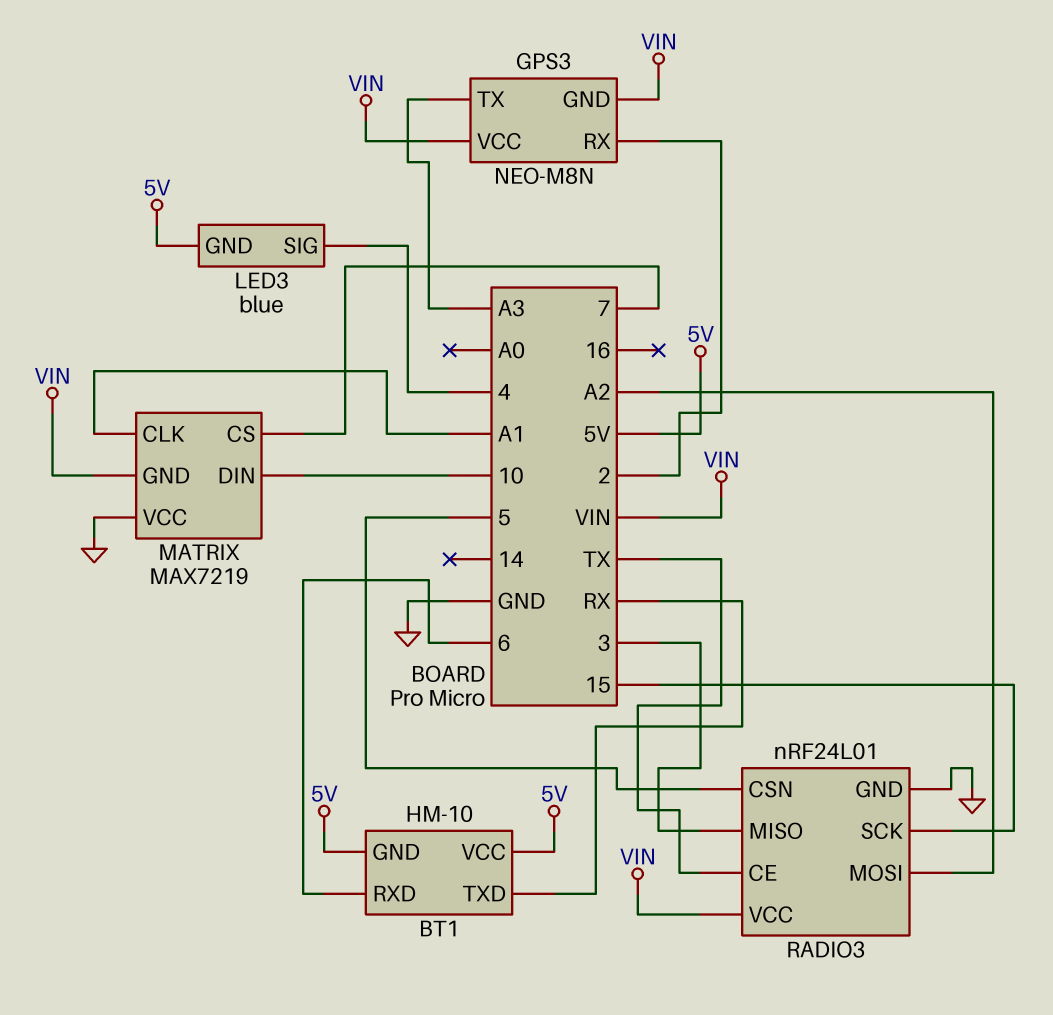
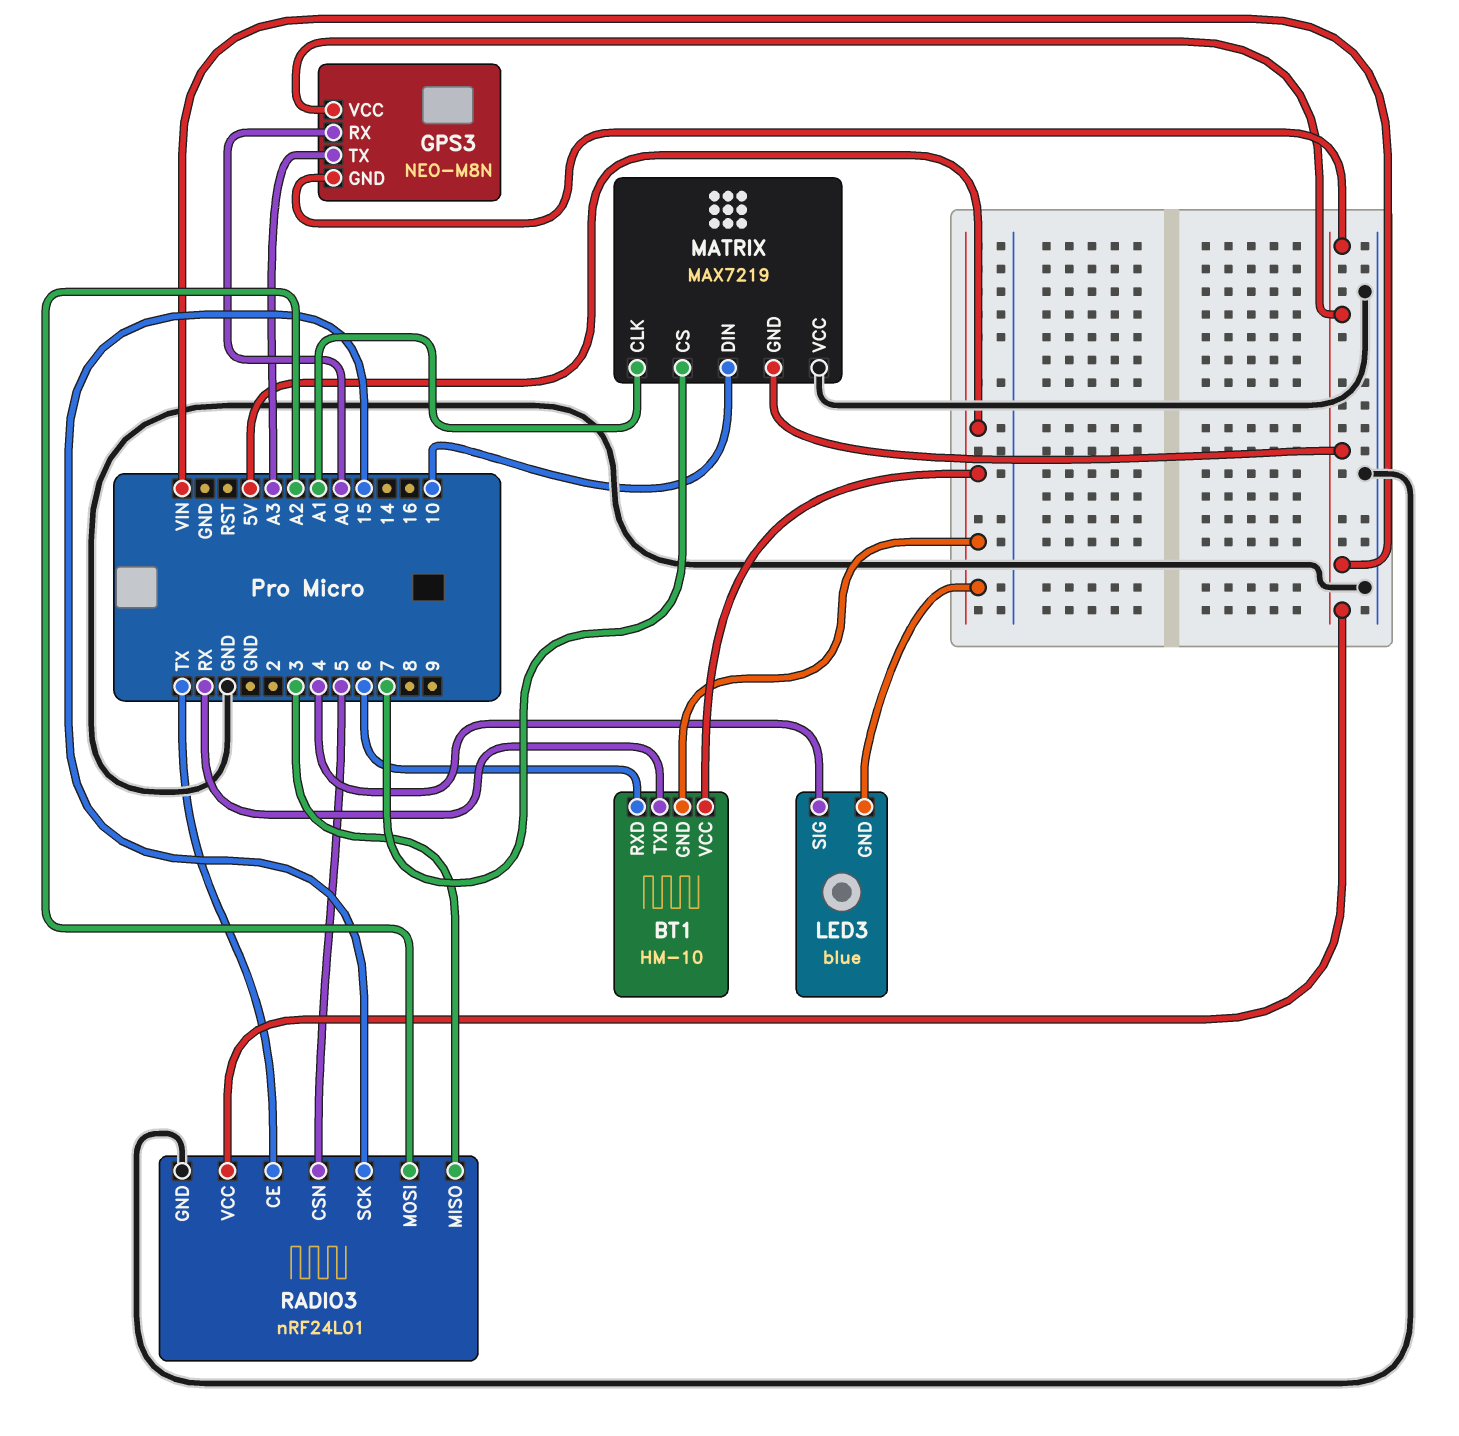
GPS3 pin RX: 2 -> A0

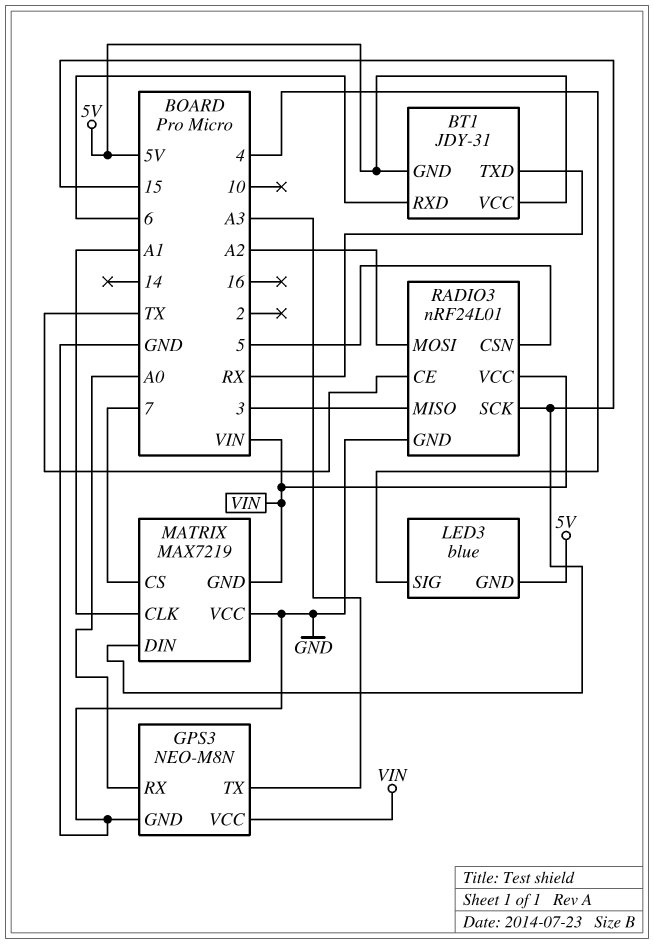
BT1: HM-10 -> JDY-31
GPS3 pin GND: VIN -> GND
MATRIX pin DIN: 10 -> 15

